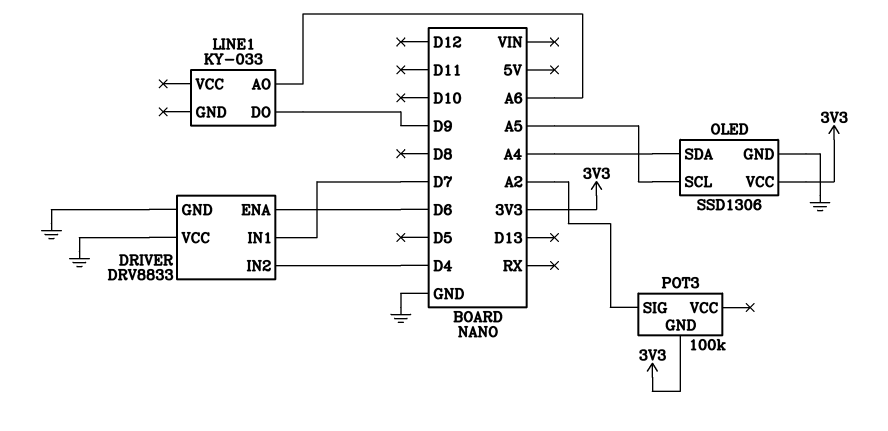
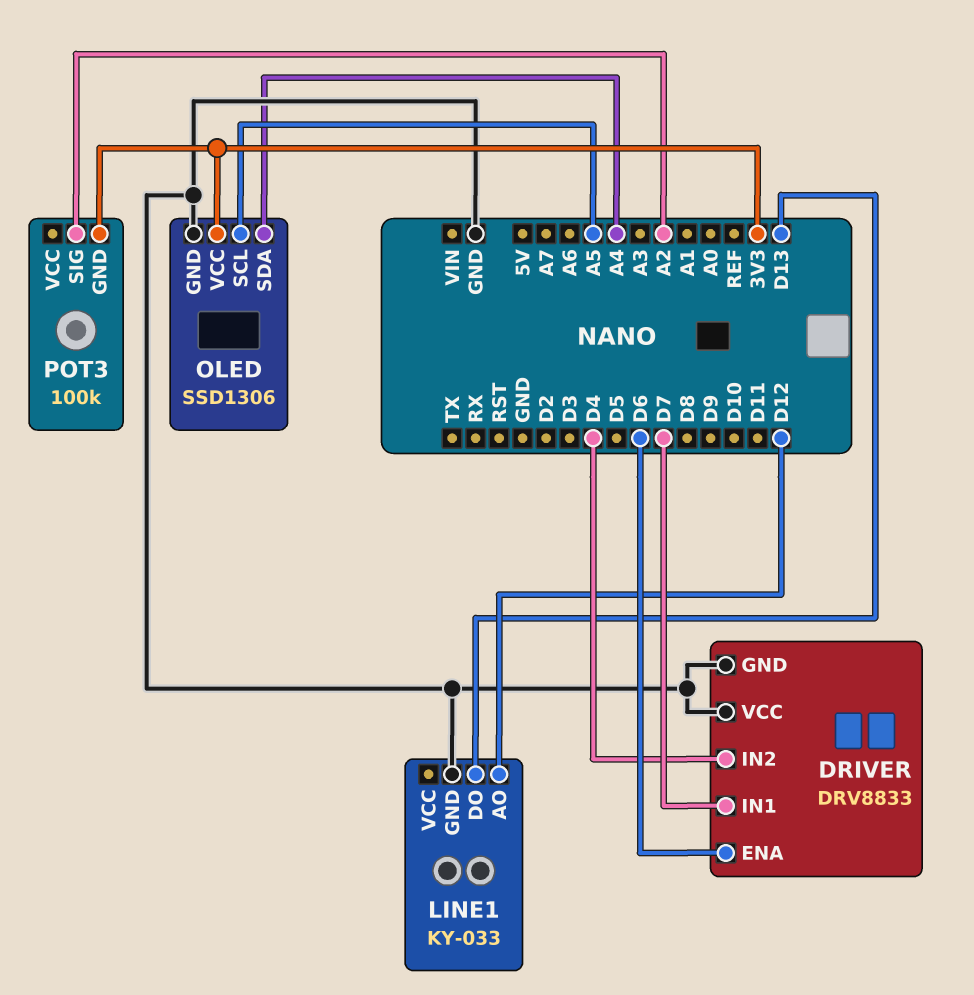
LINE1 pin AO: A6 -> D12
LINE1 pin DO: D9 -> D13
LINE1 pin GND: none -> GND

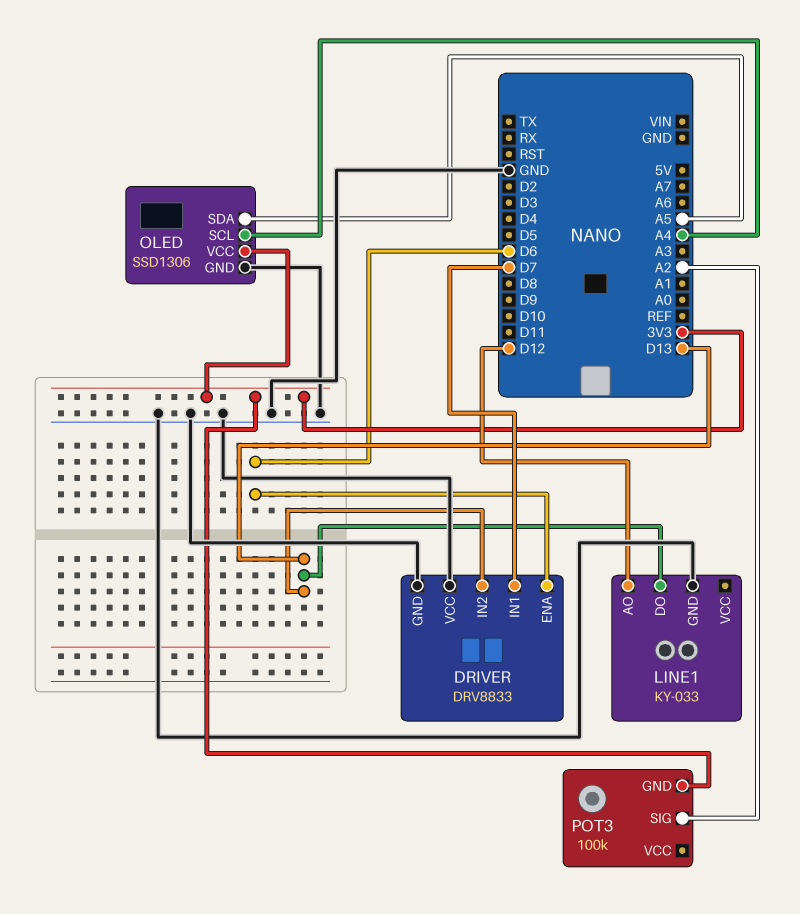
DRIVER pin IN2: D4 -> D13
OLED pin SCL: A5 -> A4
OLED pin SDA: A4 -> A5

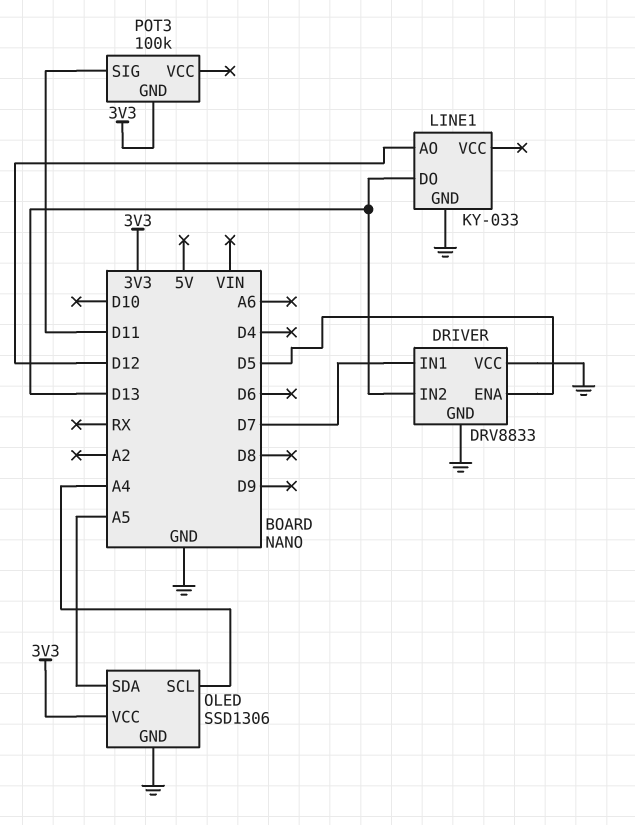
DRIVER pin ENA: D6 -> D5
POT3 pin SIG: A2 -> D11

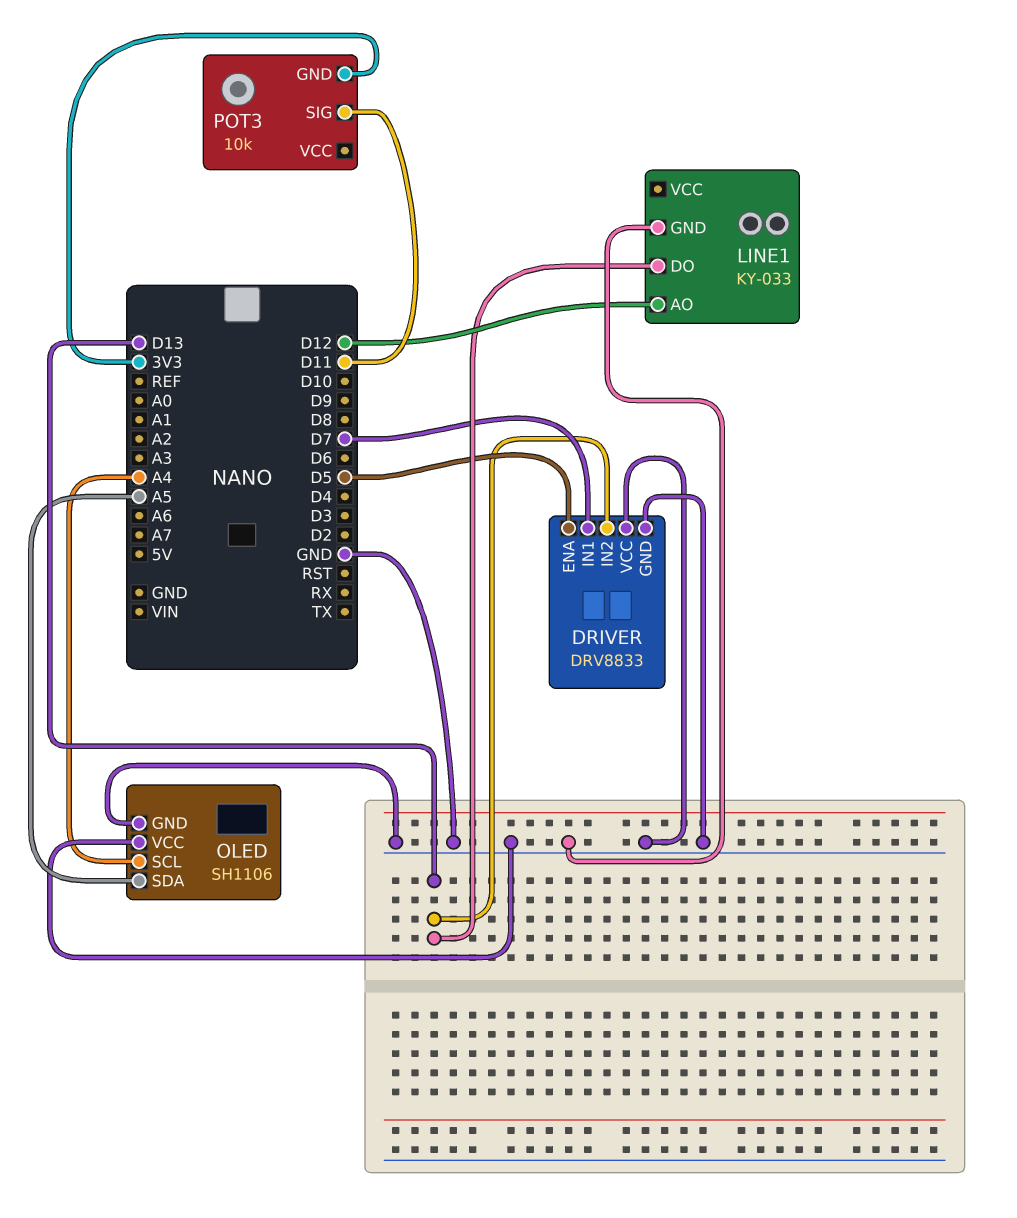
OLED: SSD1306 -> SH1106
OLED pin VCC: 3V3 -> GND
POT3: 100k -> 10k

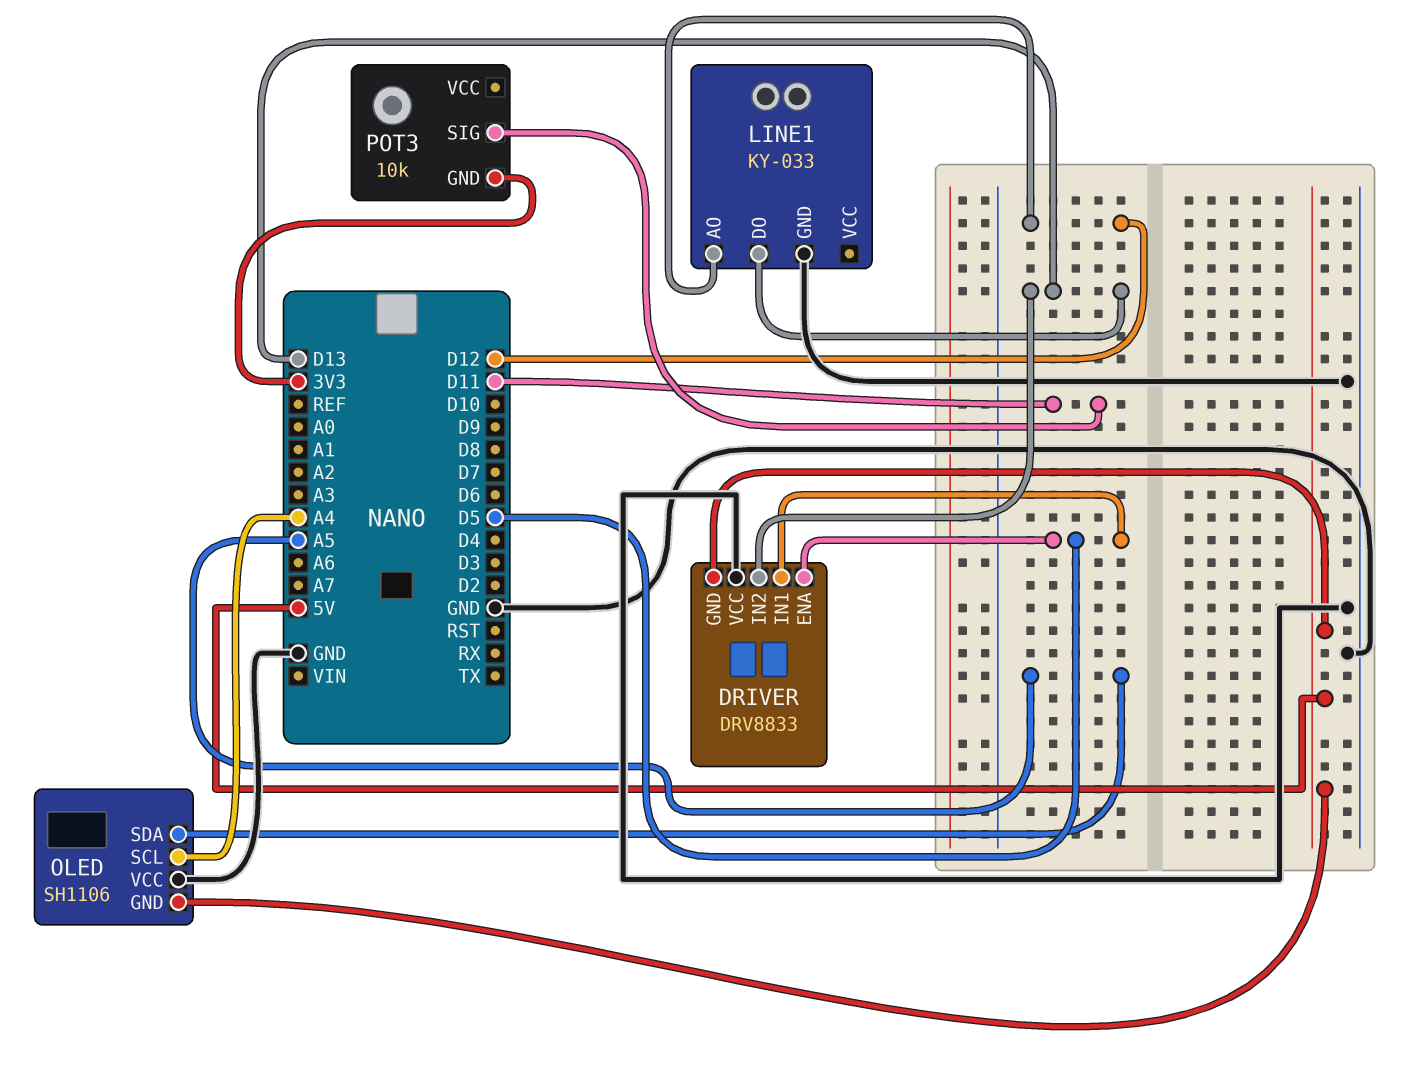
DRIVER pin GND: GND -> 5V
DRIVER pin IN1: D7 -> D5
OLED pin GND: GND -> 5V

